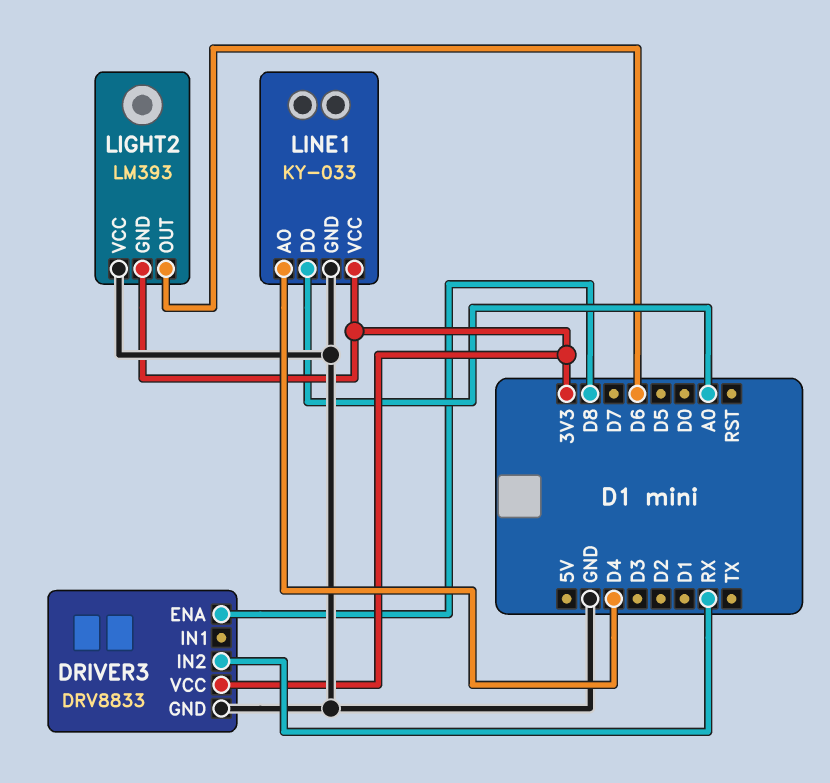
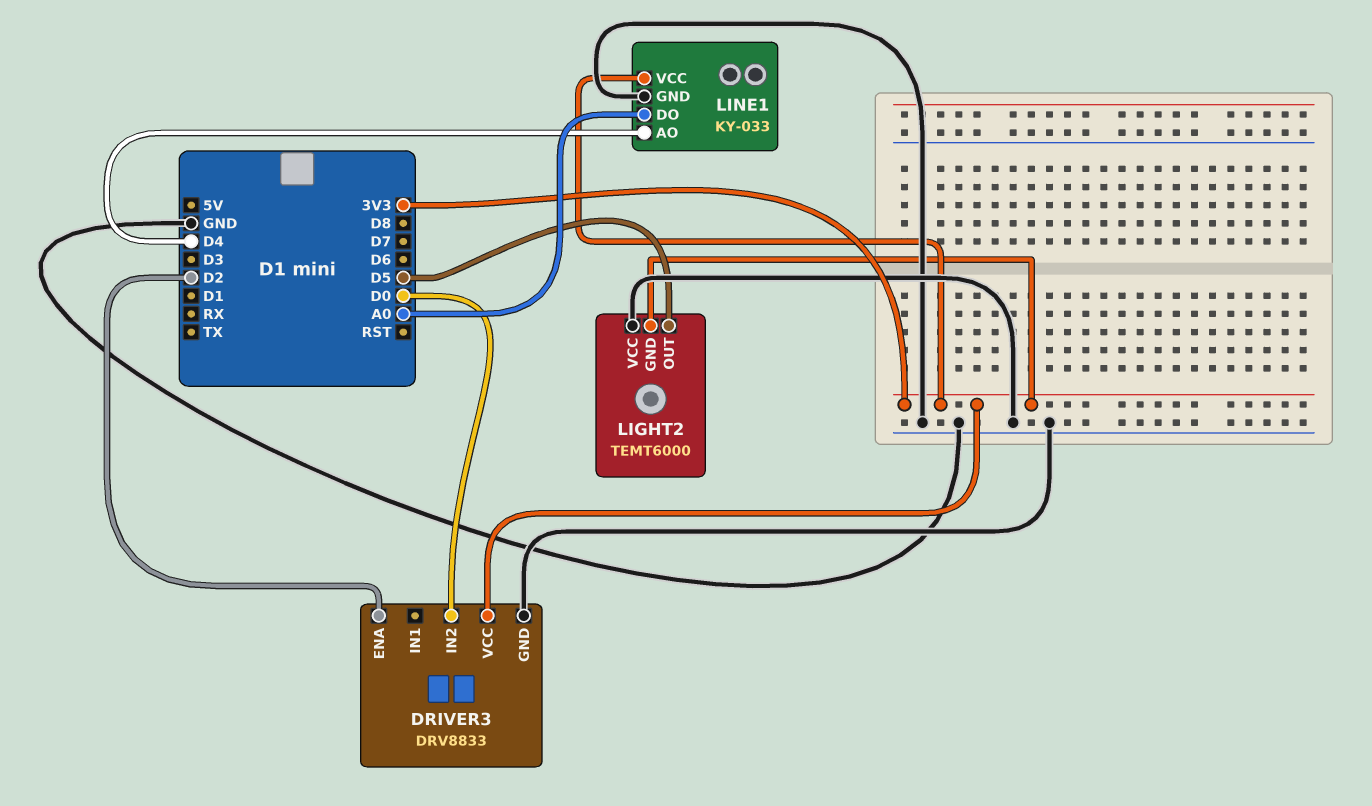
DRIVER3 pin ENA: D8 -> D2
DRIVER3 pin IN2: RX -> D0
LIGHT2: LM393 -> TEMT6000
LIGHT2 pin OUT: D6 -> D5

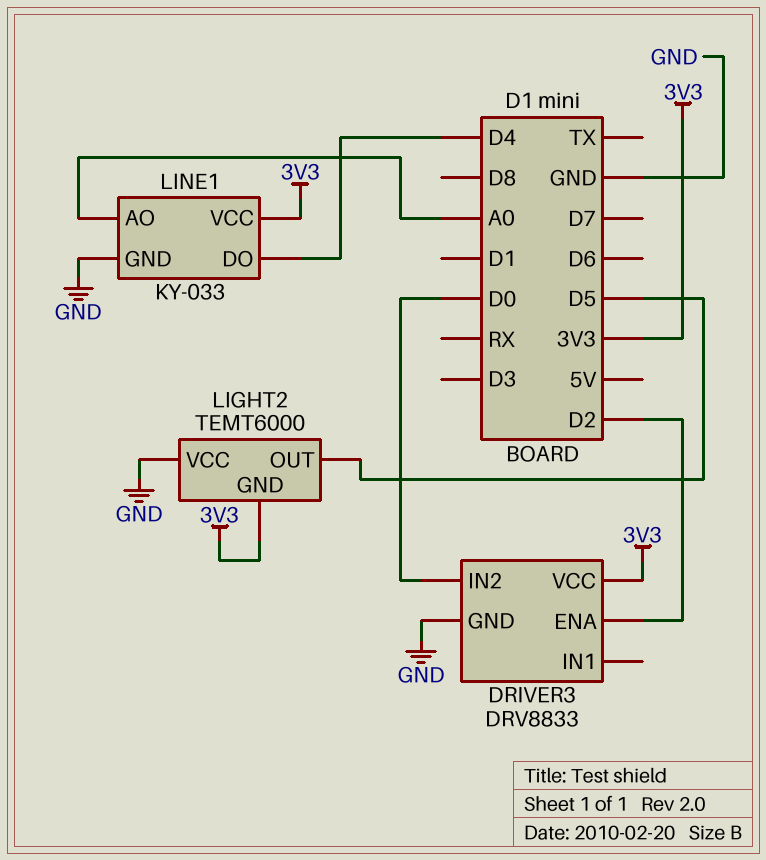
LINE1 pin AO: D4 -> A0
LINE1 pin DO: A0 -> D4

